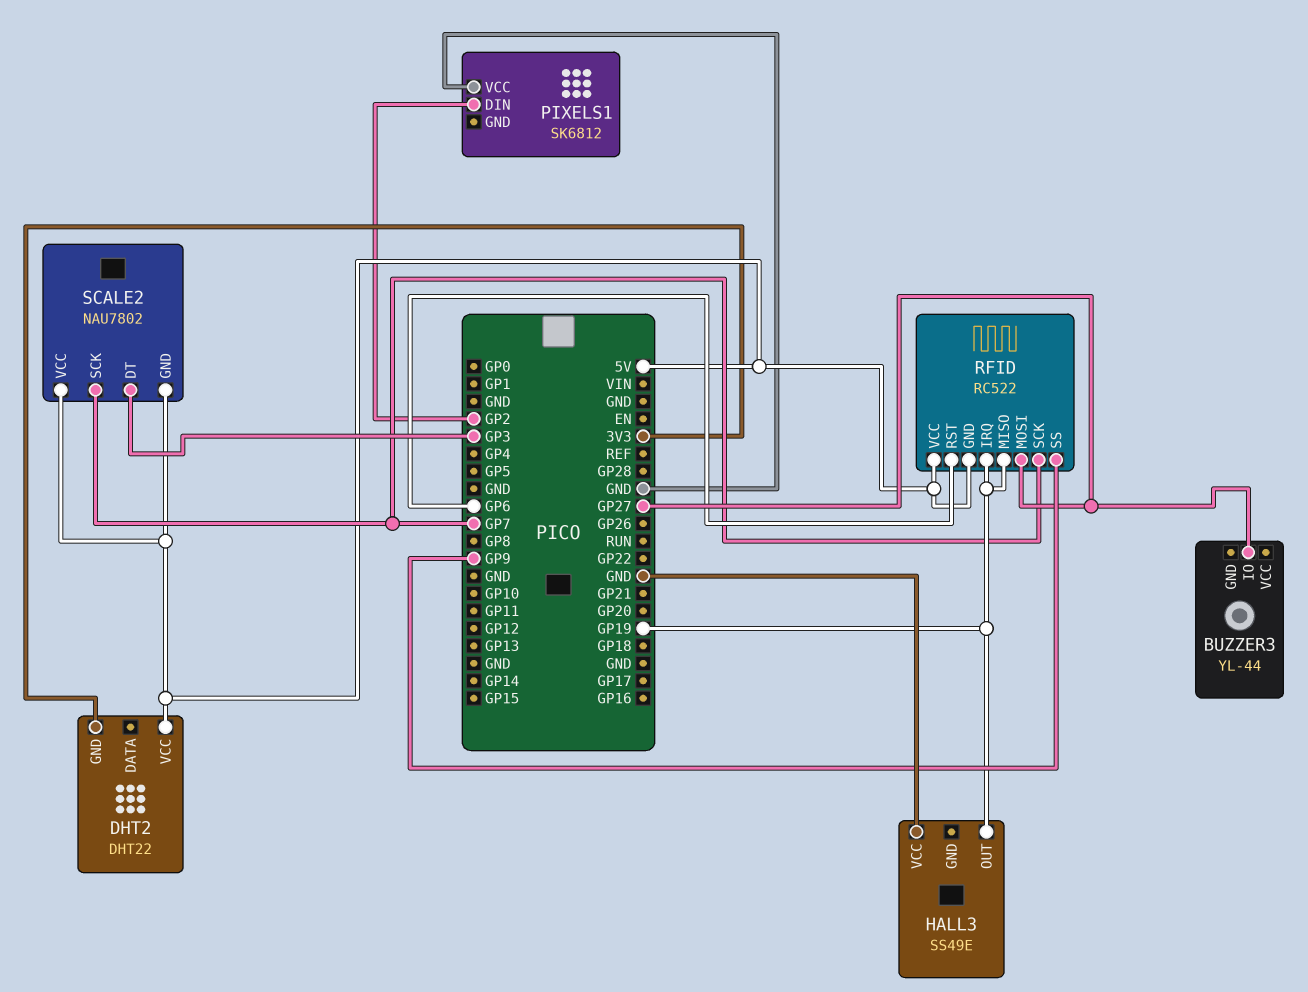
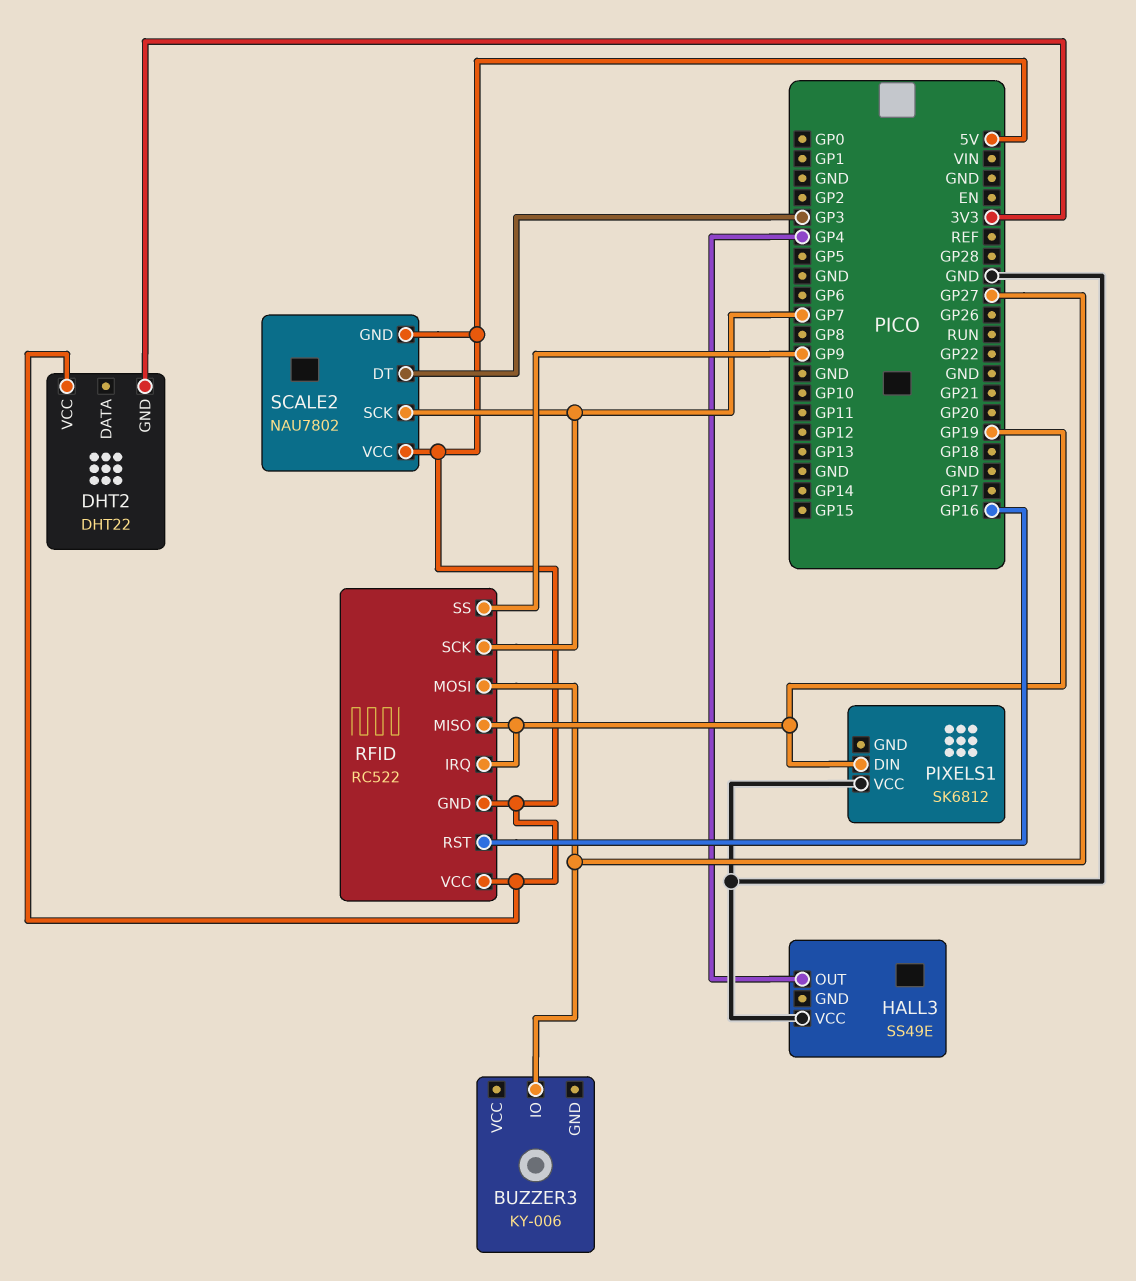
BUZZER3: YL-44 -> KY-006
HALL3 pin OUT: GP19 -> GP4
PIXELS1 pin DIN: GP2 -> GP19
RFID pin RST: GP6 -> GP16

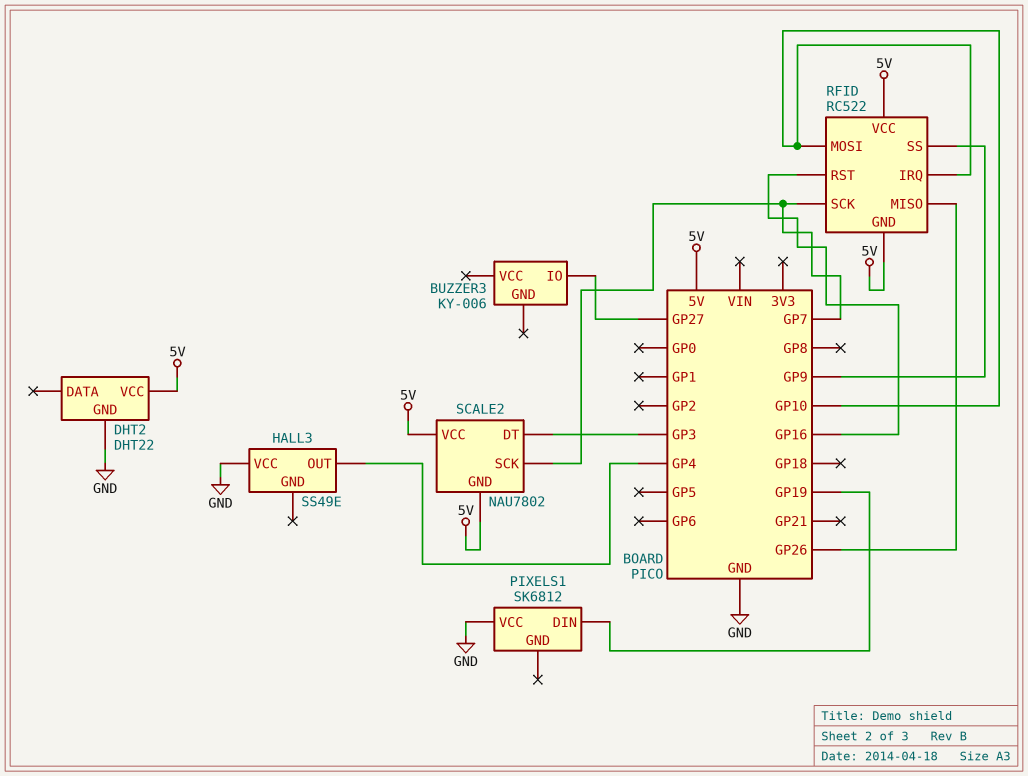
DHT2 pin GND: 3V3 -> GND
RFID pin IRQ: GP19 -> GP10
RFID pin MISO: GP19 -> GP26
RFID pin MOSI: GP27 -> GP10

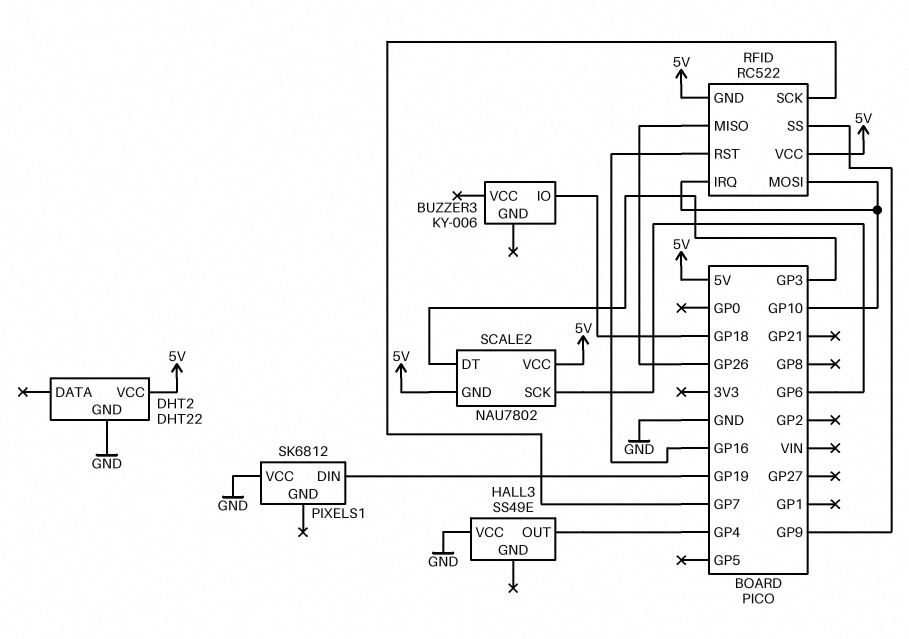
BUZZER3 pin IO: GP27 -> GP18
SCALE2 pin SCK: GP7 -> GP6

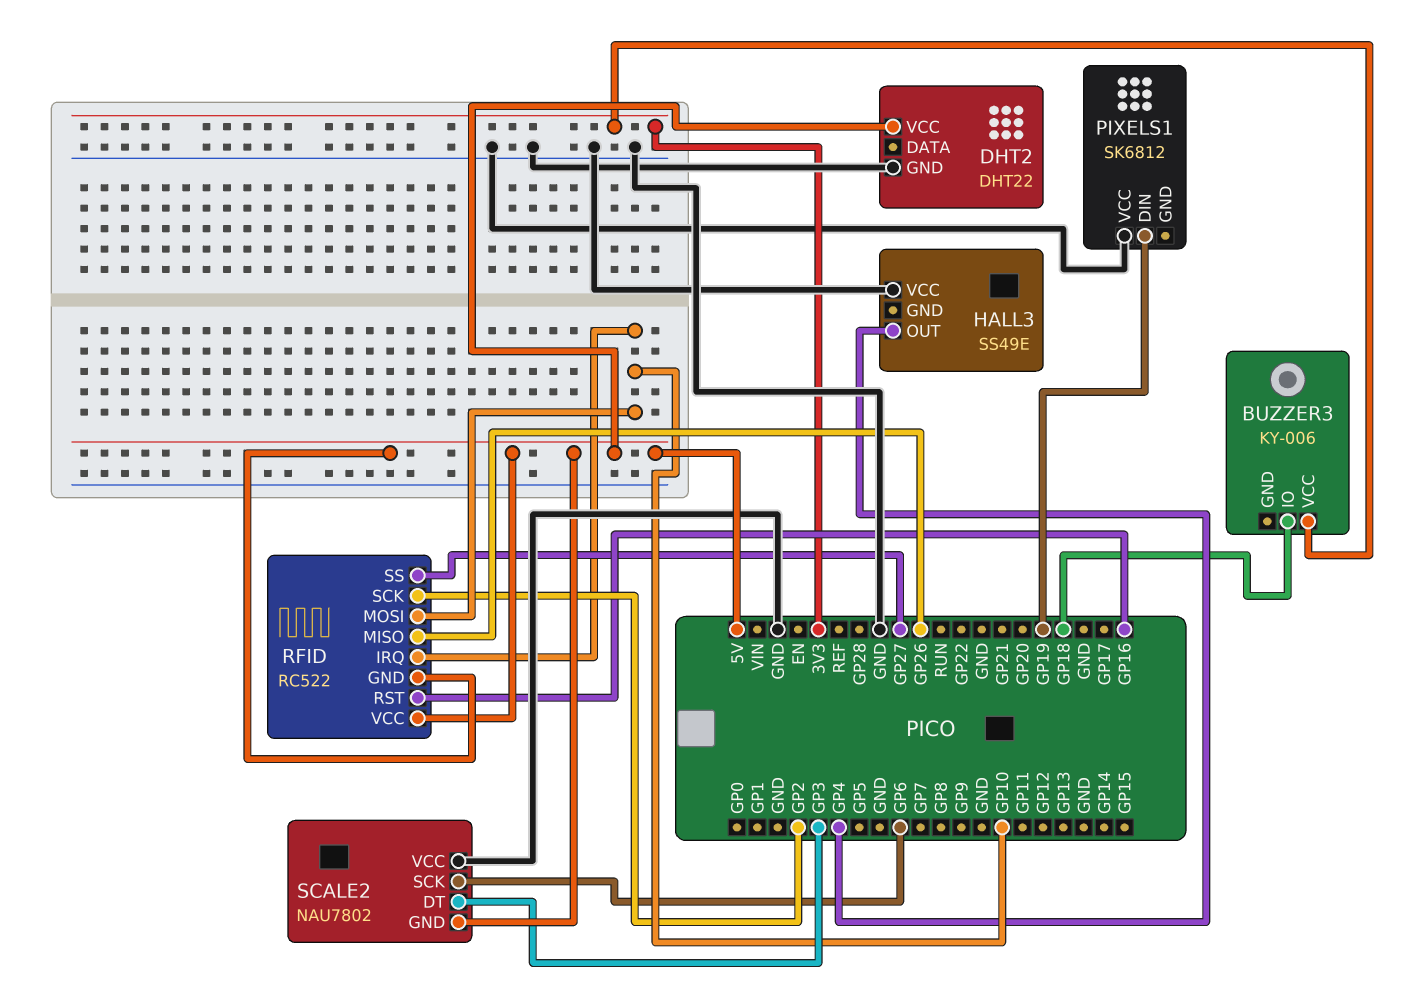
BUZZER3 pin VCC: none -> 3V3
RFID pin SCK: GP7 -> GP2
RFID pin SS: GP9 -> GP27
SCALE2 pin VCC: 5V -> GND

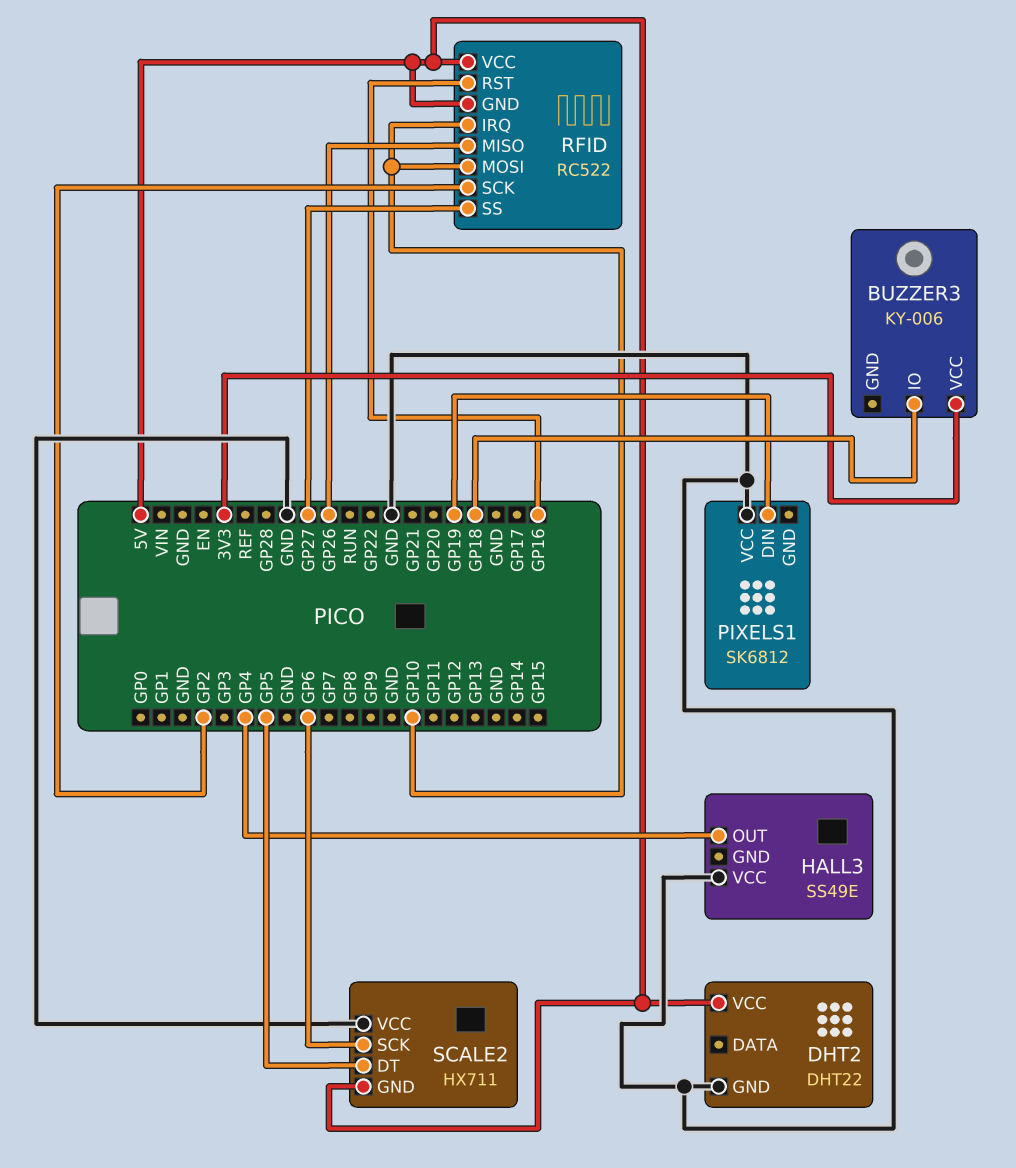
SCALE2: NAU7802 -> HX711
SCALE2 pin DT: GP3 -> GP5

